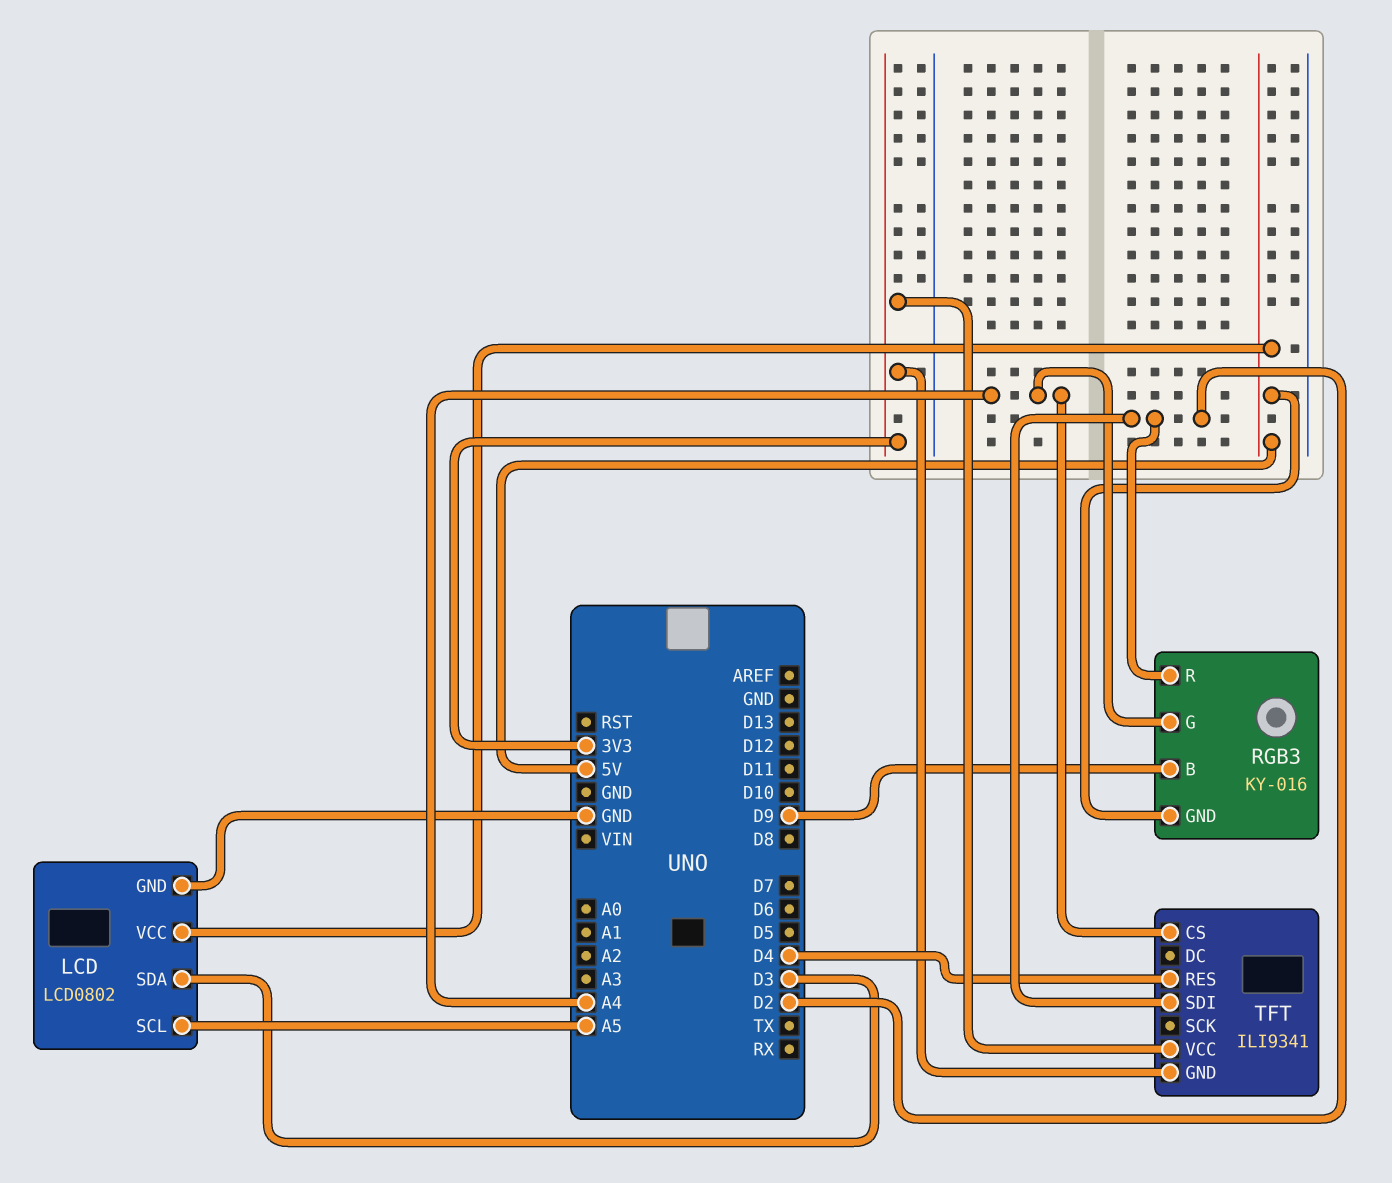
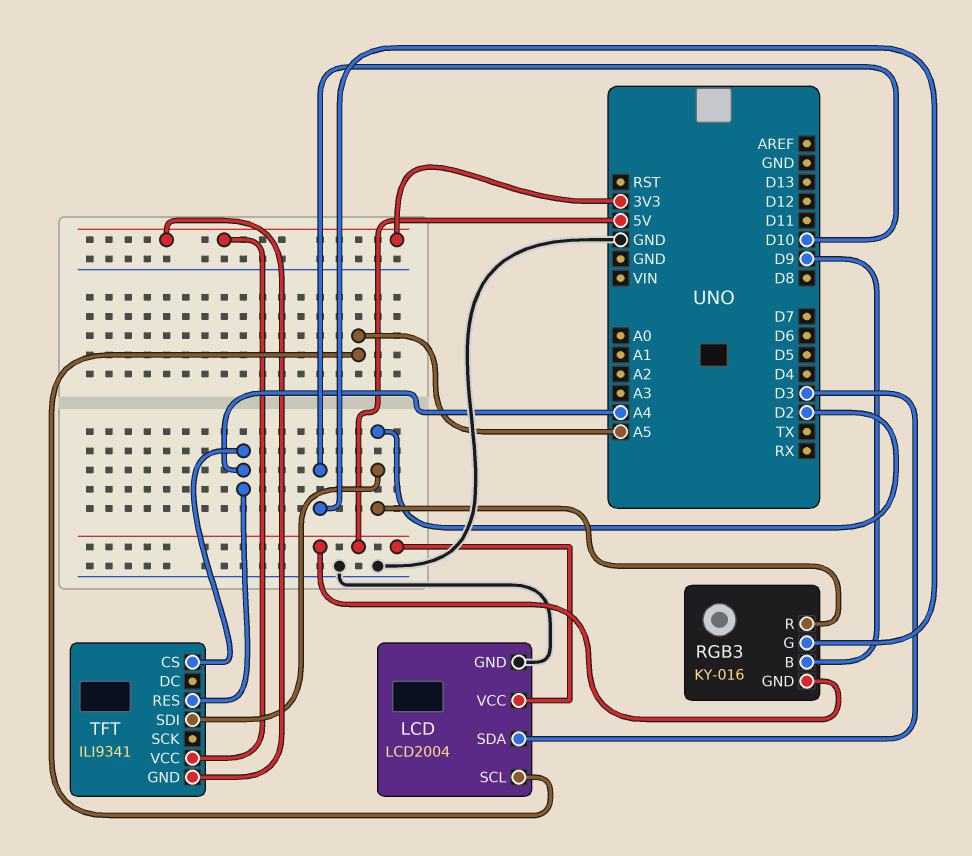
LCD: LCD0802 -> LCD2004
RGB3 pin G: A4 -> D10
TFT pin RES: D4 -> A4

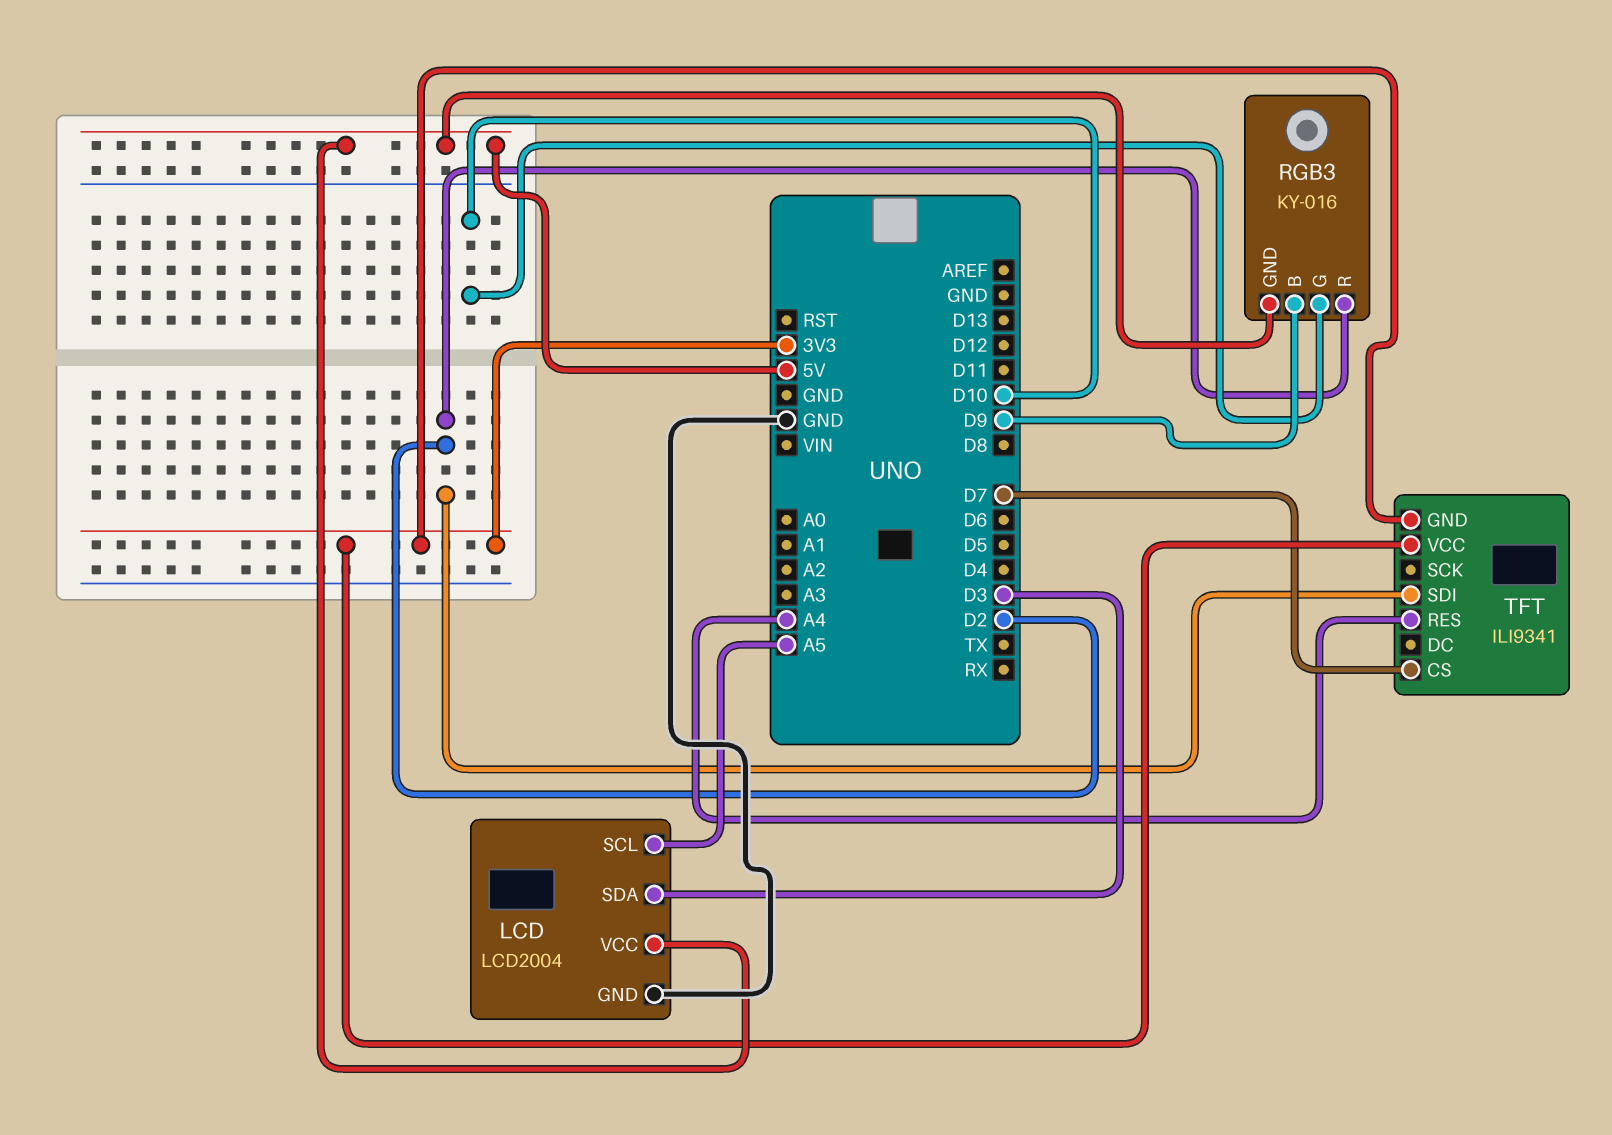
TFT pin CS: A4 -> D7

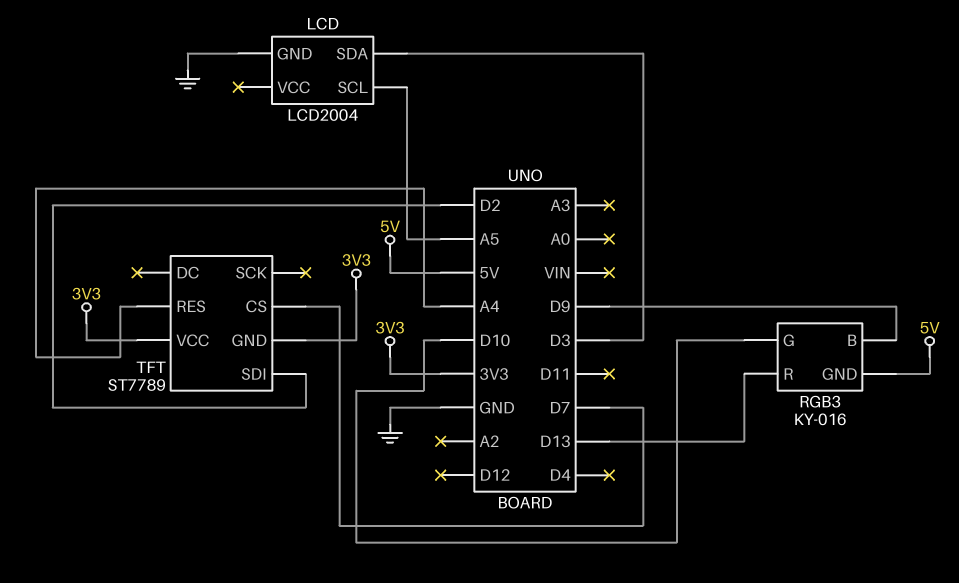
LCD pin VCC: 5V -> none
RGB3 pin R: D2 -> D13
TFT: ILI9341 -> ST7789

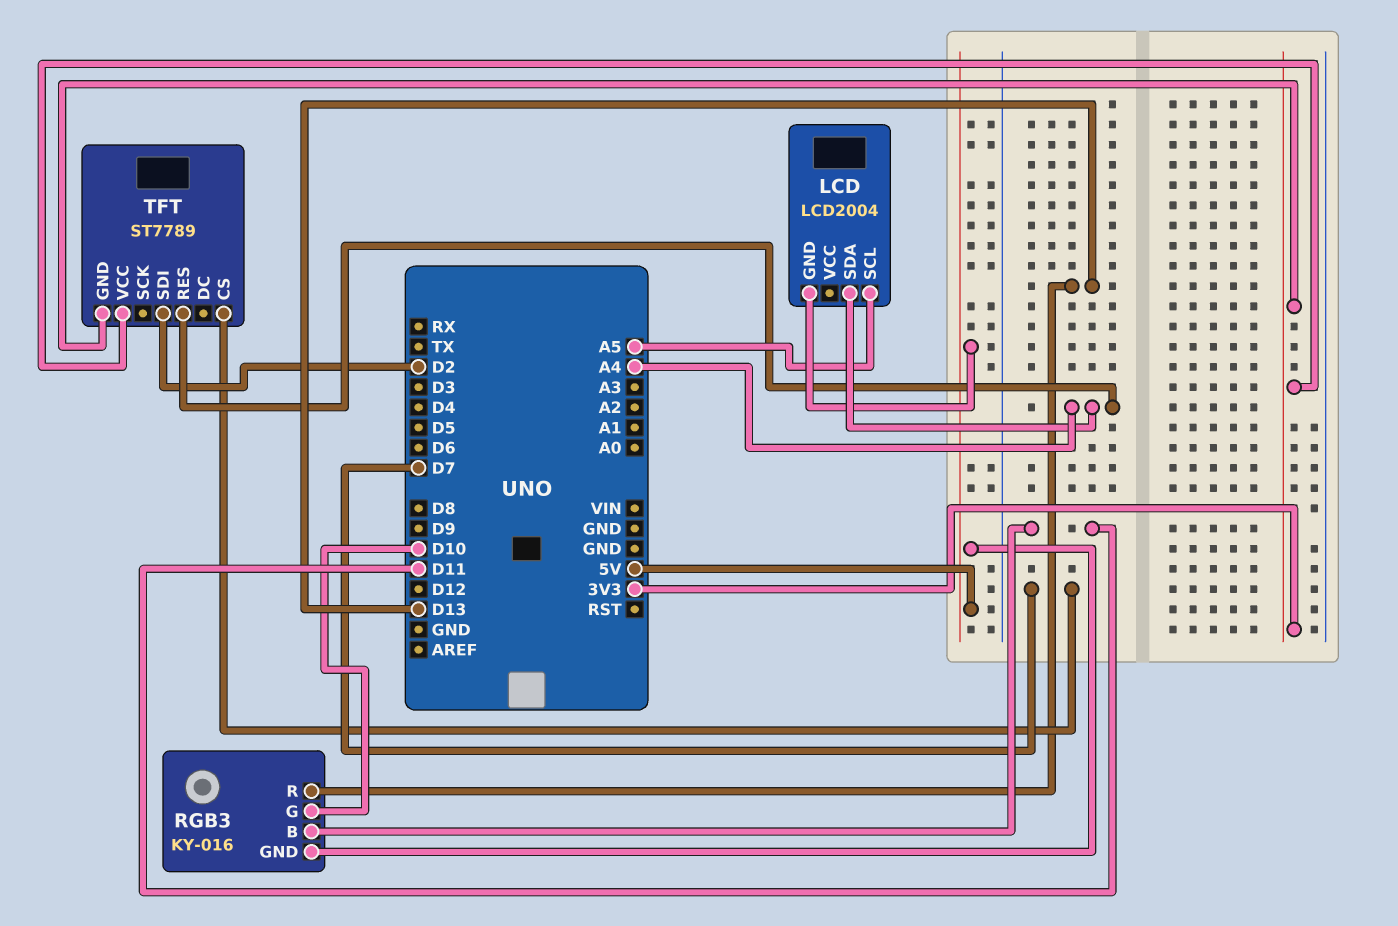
LCD pin GND: GND -> 5V
LCD pin SDA: D3 -> A4
RGB3 pin B: D9 -> D11

